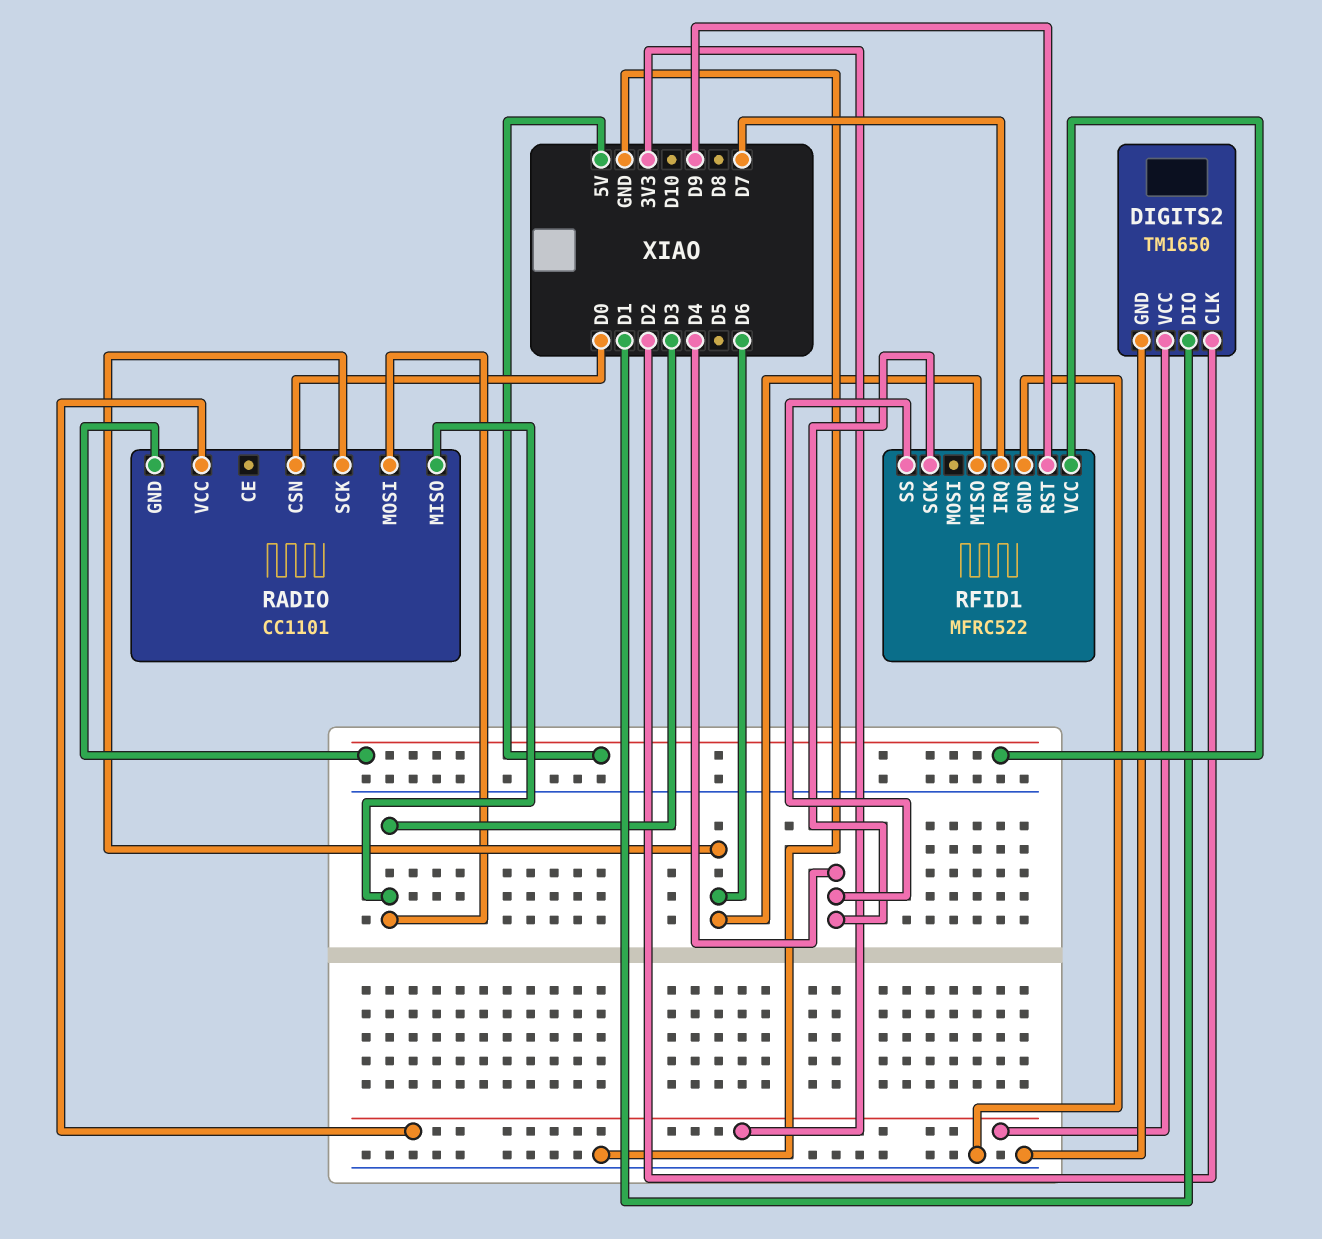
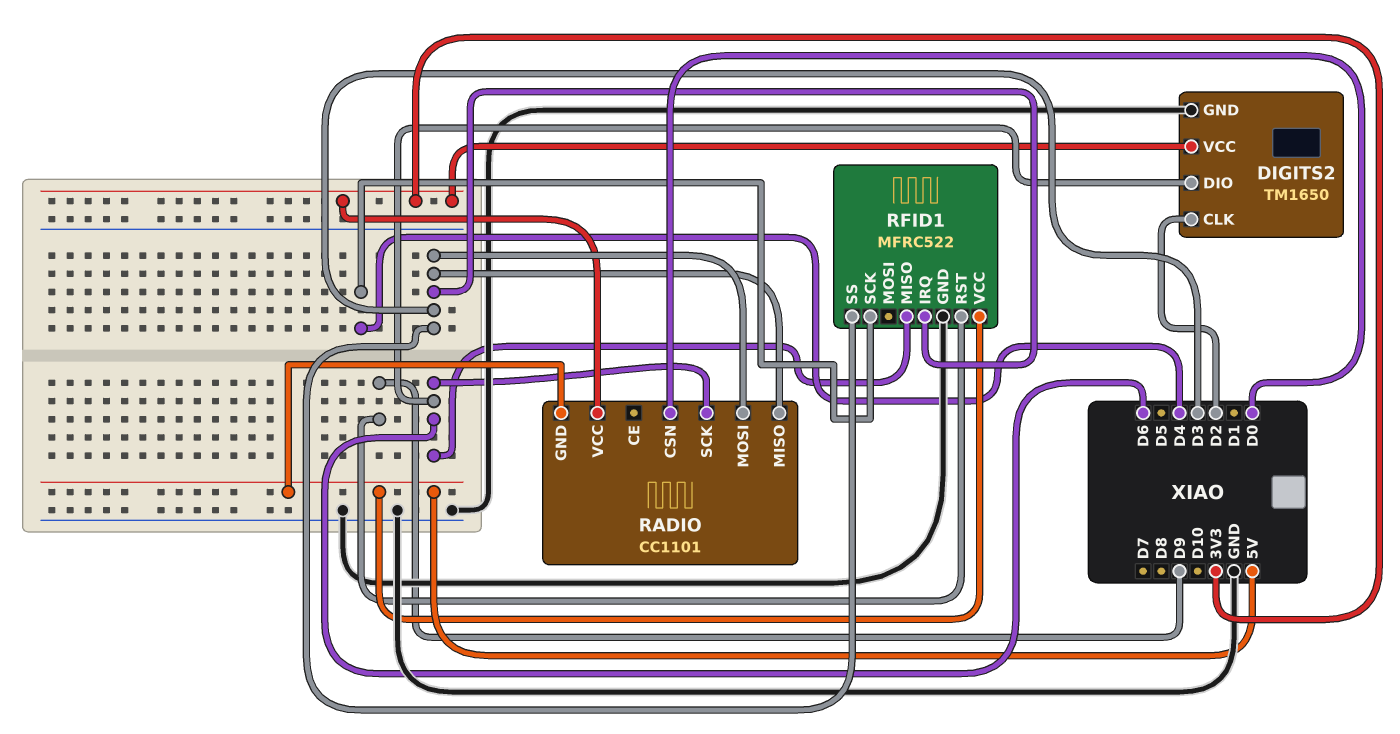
DIGITS2 pin DIO: D1 -> D6
RFID1 pin IRQ: D7 -> D3
RFID1 pin SS: D4 -> D3

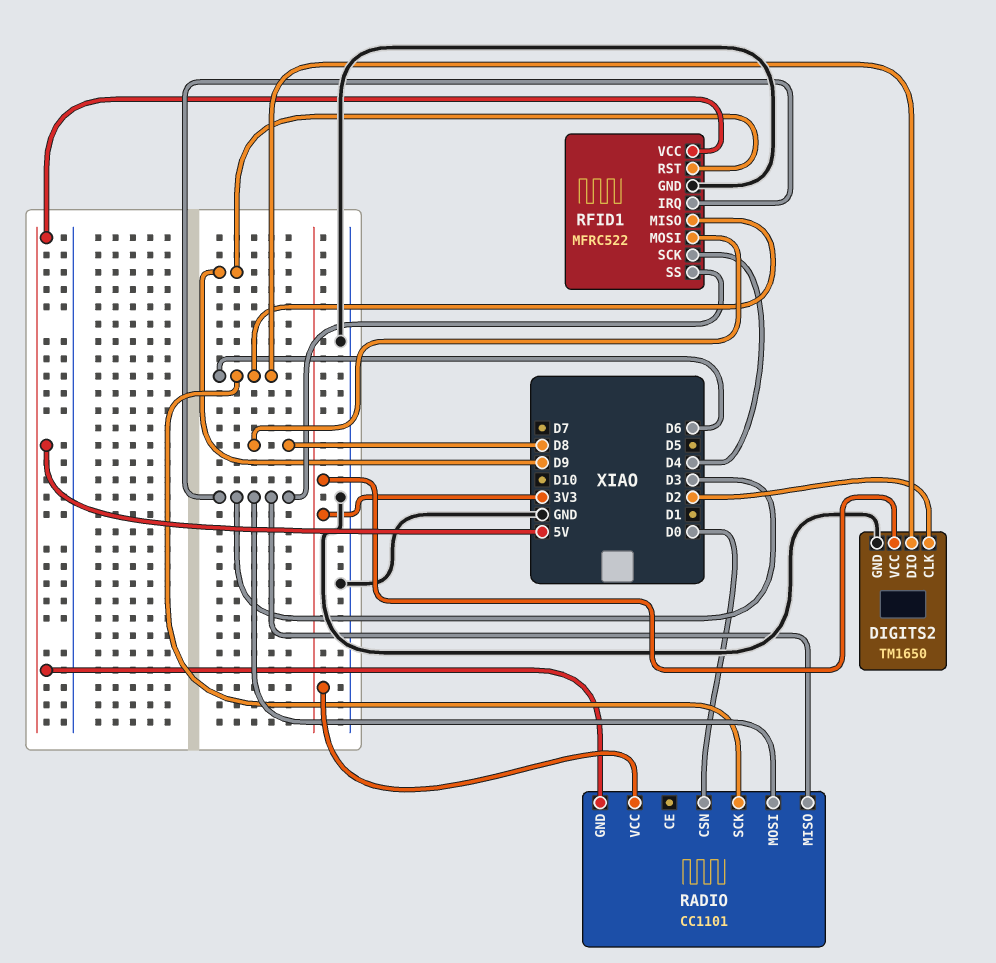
RFID1 pin MOSI: none -> D8

